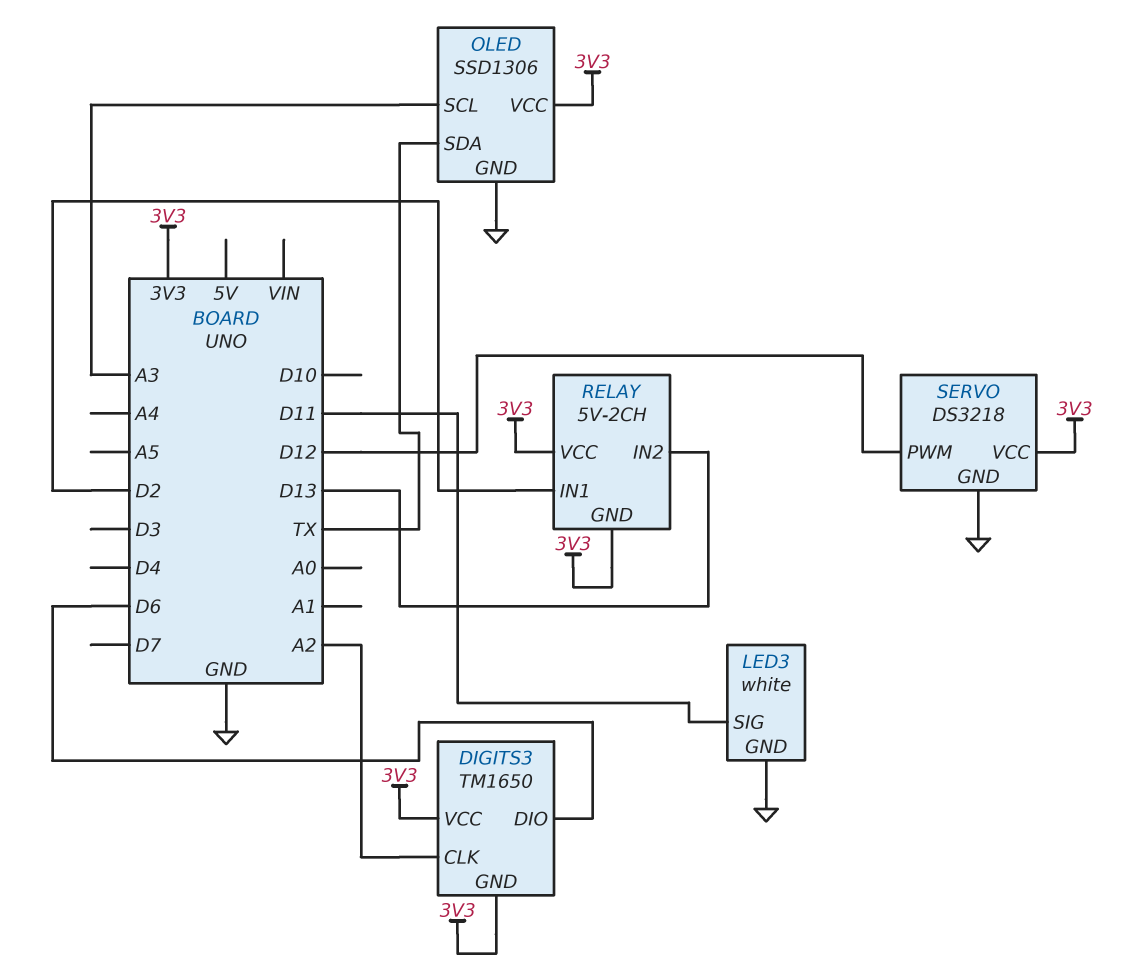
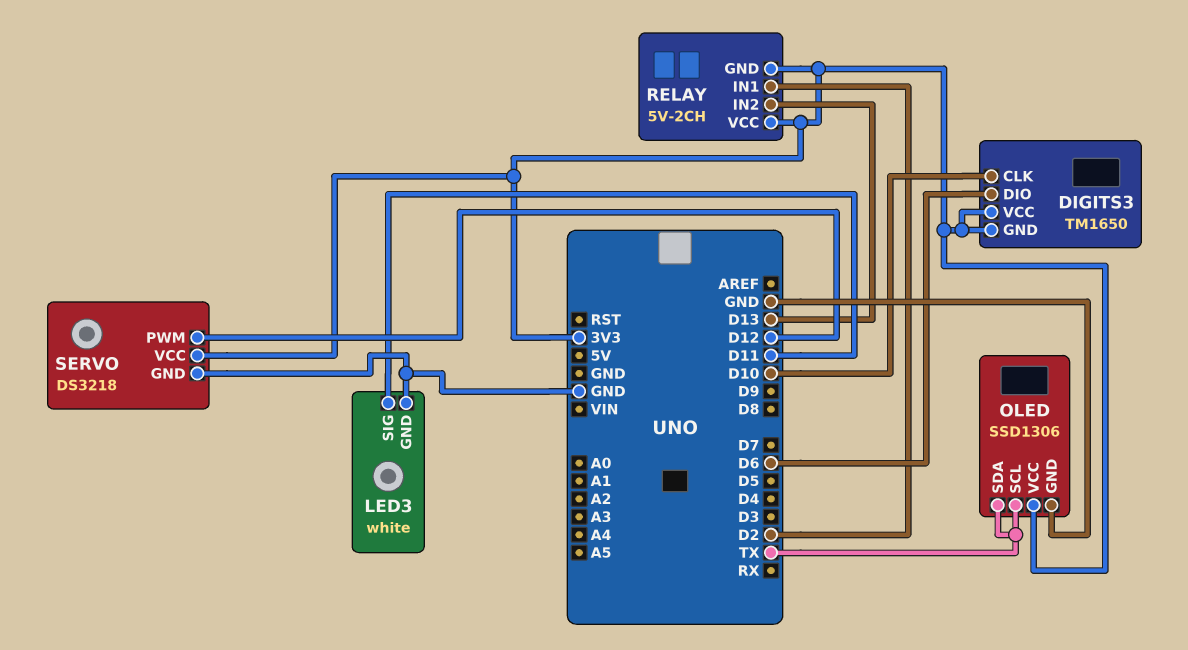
DIGITS3 pin CLK: A2 -> D10
OLED pin SCL: A3 -> TX

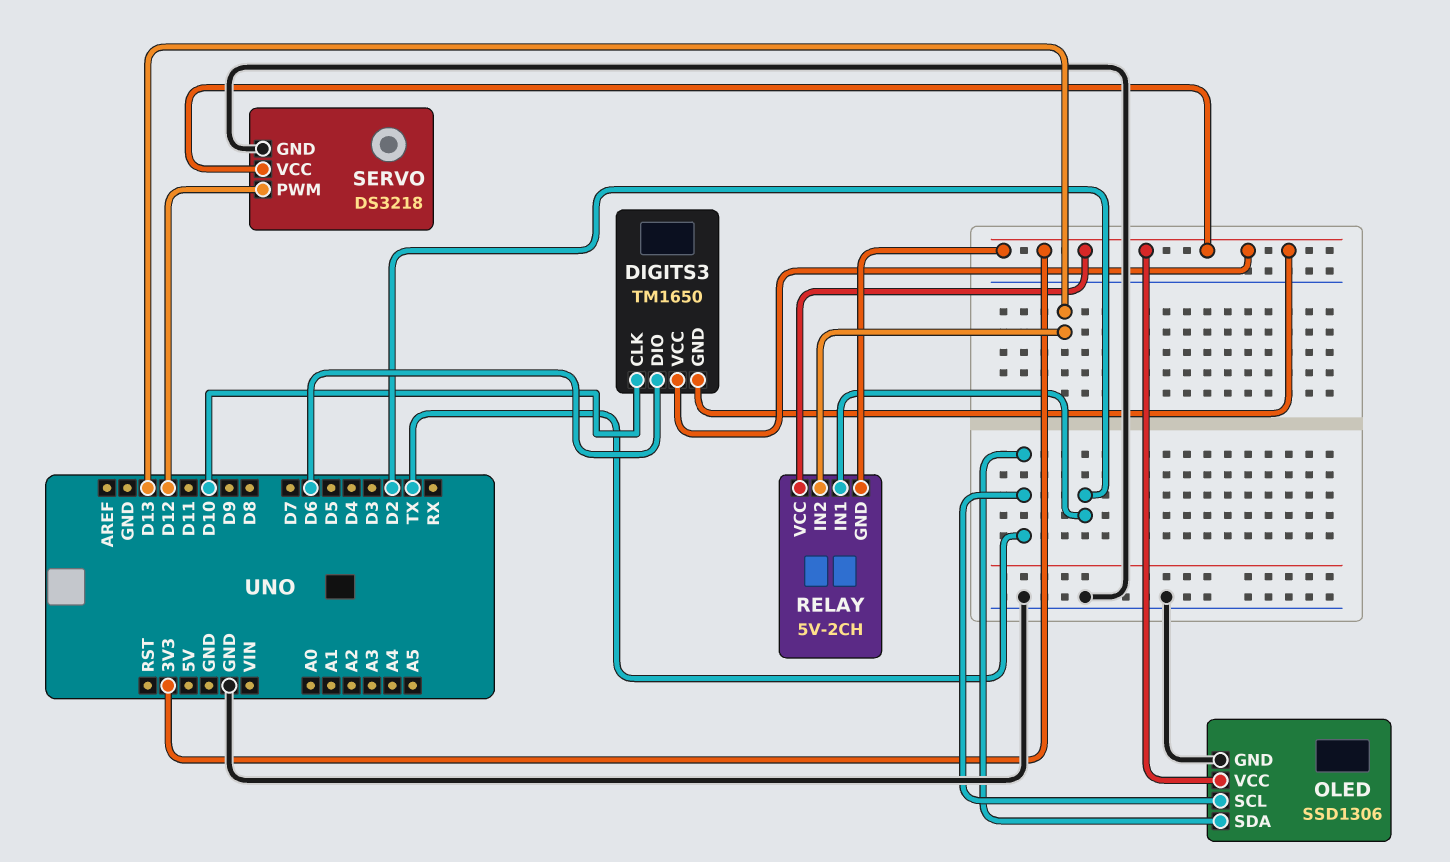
LED3: white -> none
LED3 pin GND: GND -> none
LED3 pin SIG: D11 -> none

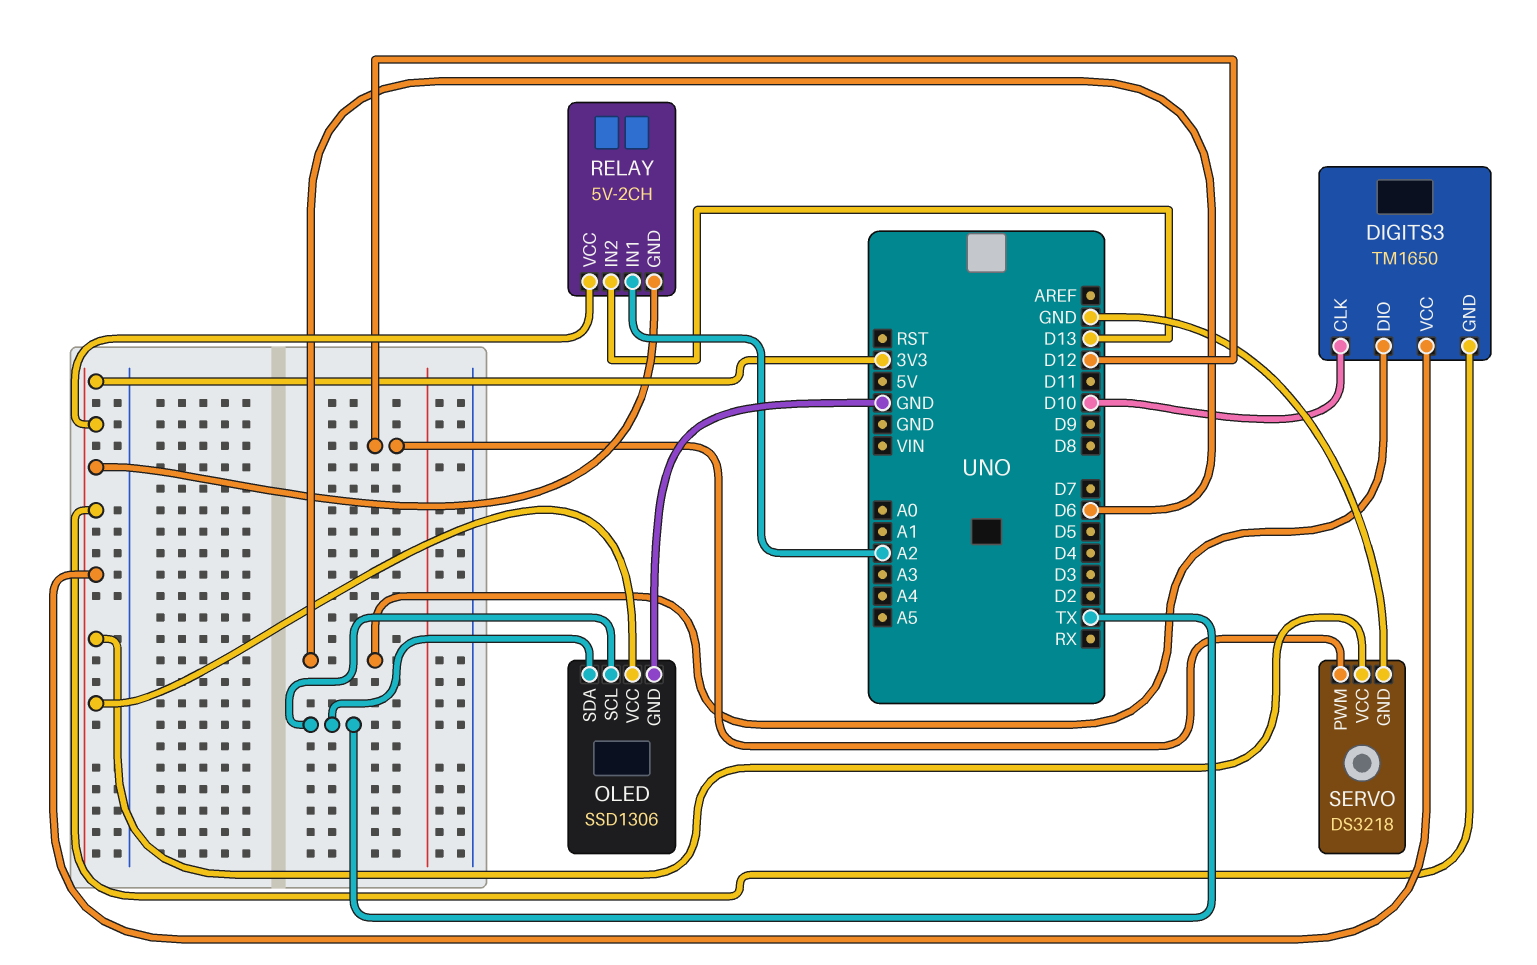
RELAY pin IN1: D2 -> A2

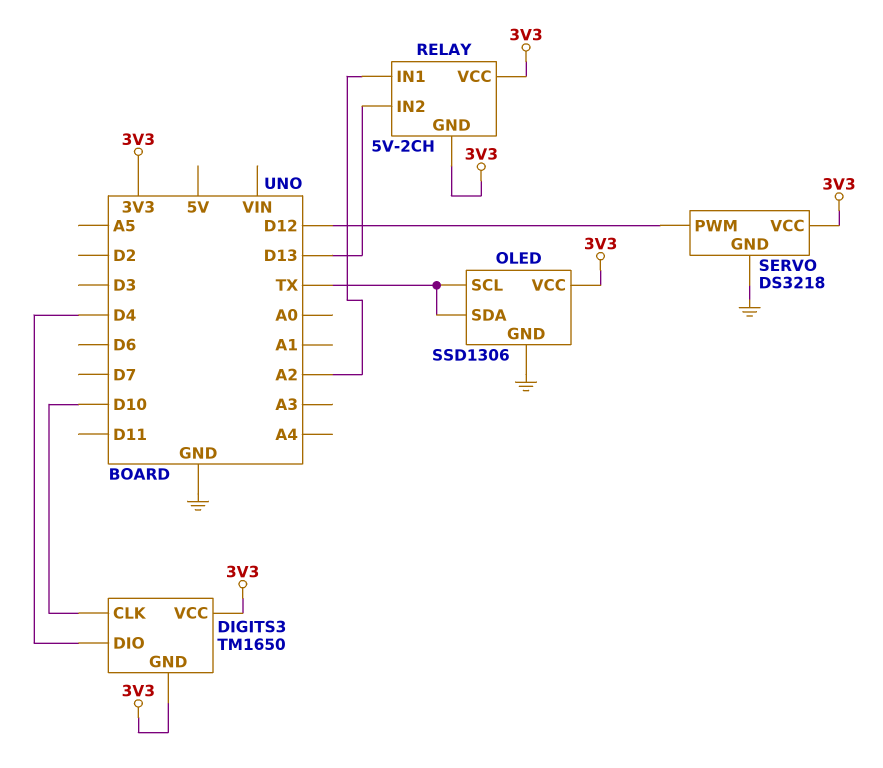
DIGITS3 pin DIO: D6 -> D4

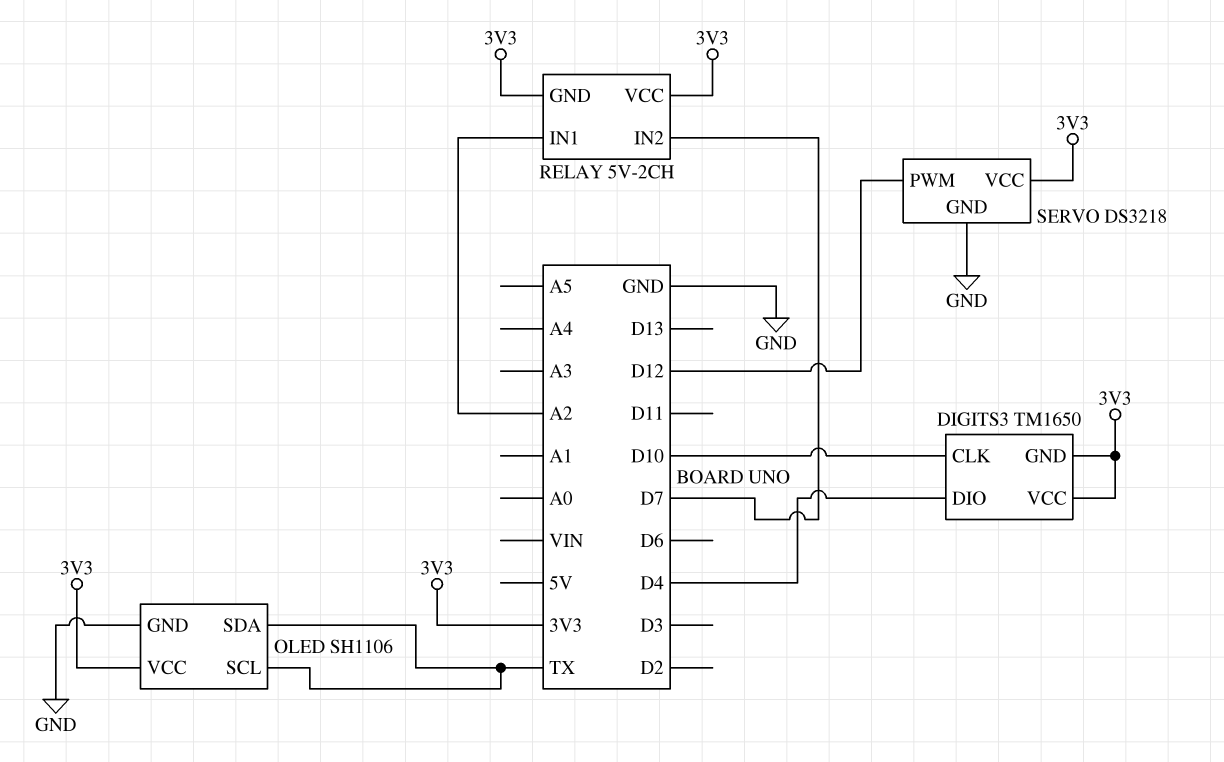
OLED: SSD1306 -> SH1106
RELAY pin IN2: D13 -> D7

